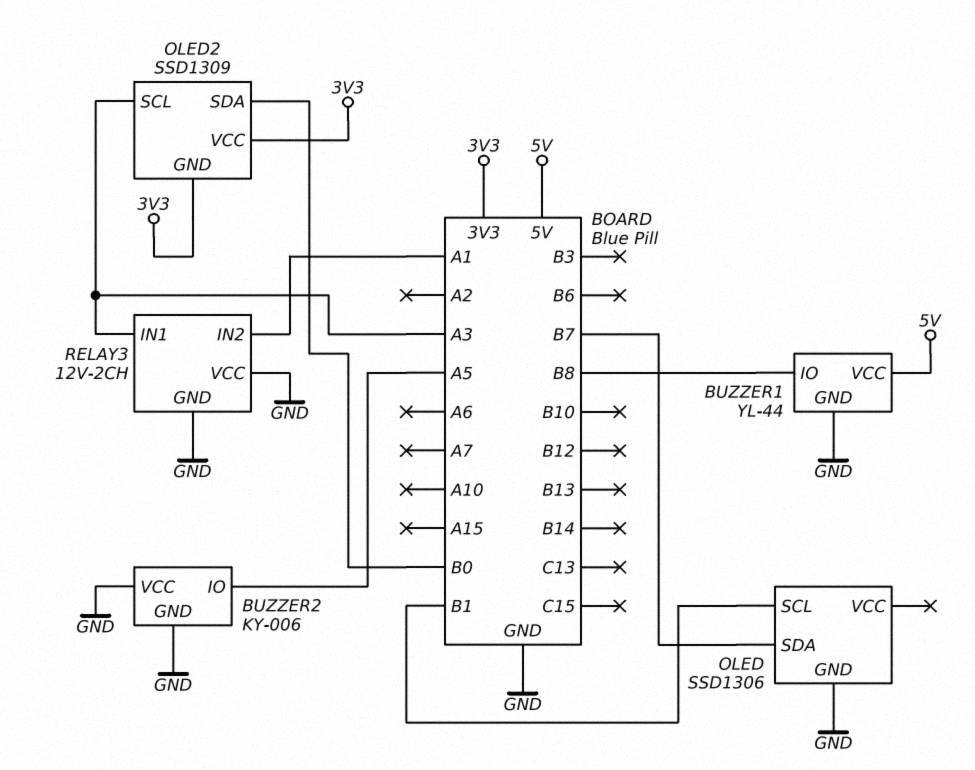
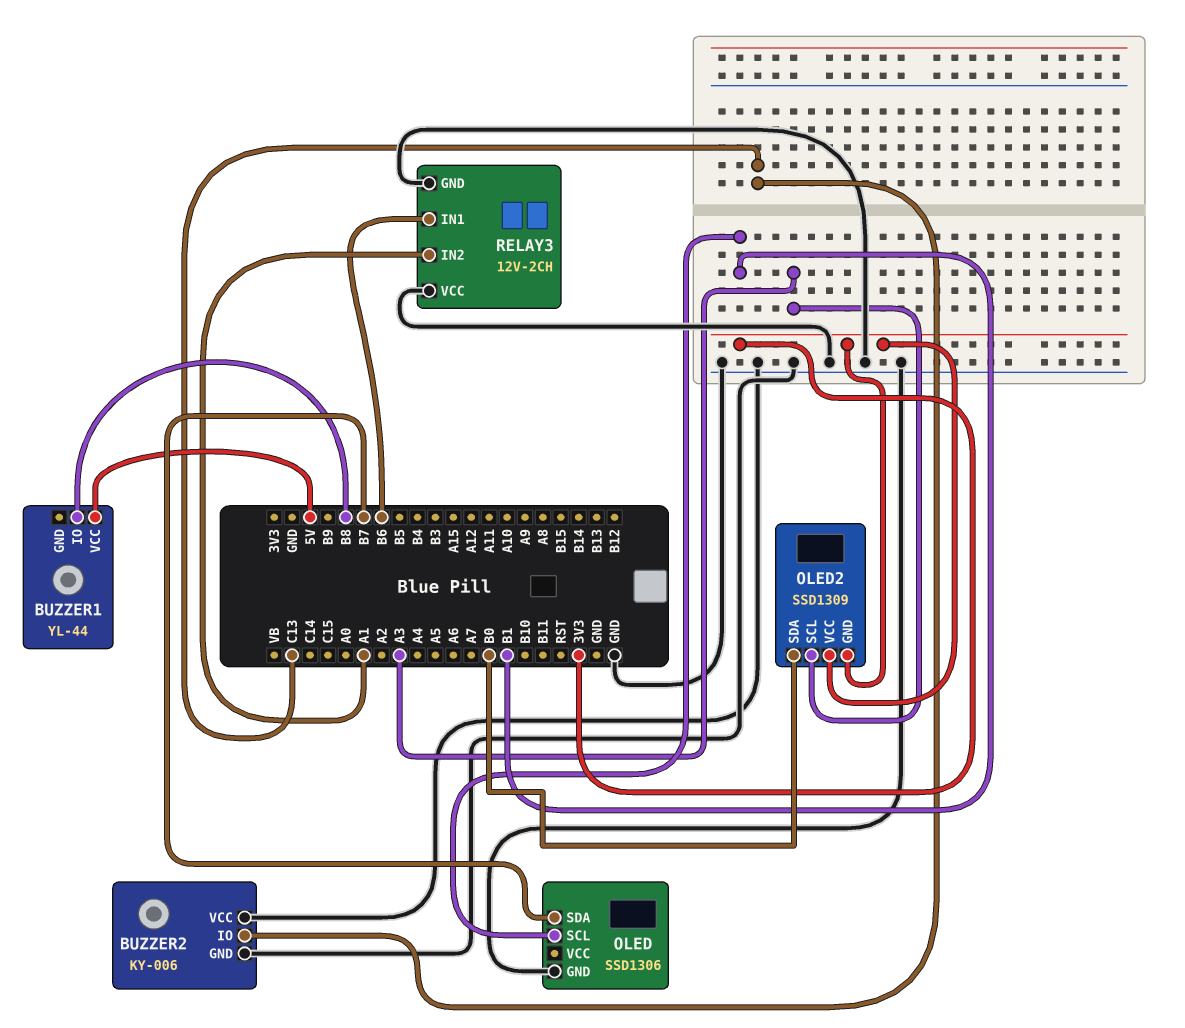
BUZZER1 pin GND: GND -> none
BUZZER2 pin IO: A5 -> C13
RELAY3 pin IN1: A3 -> B6

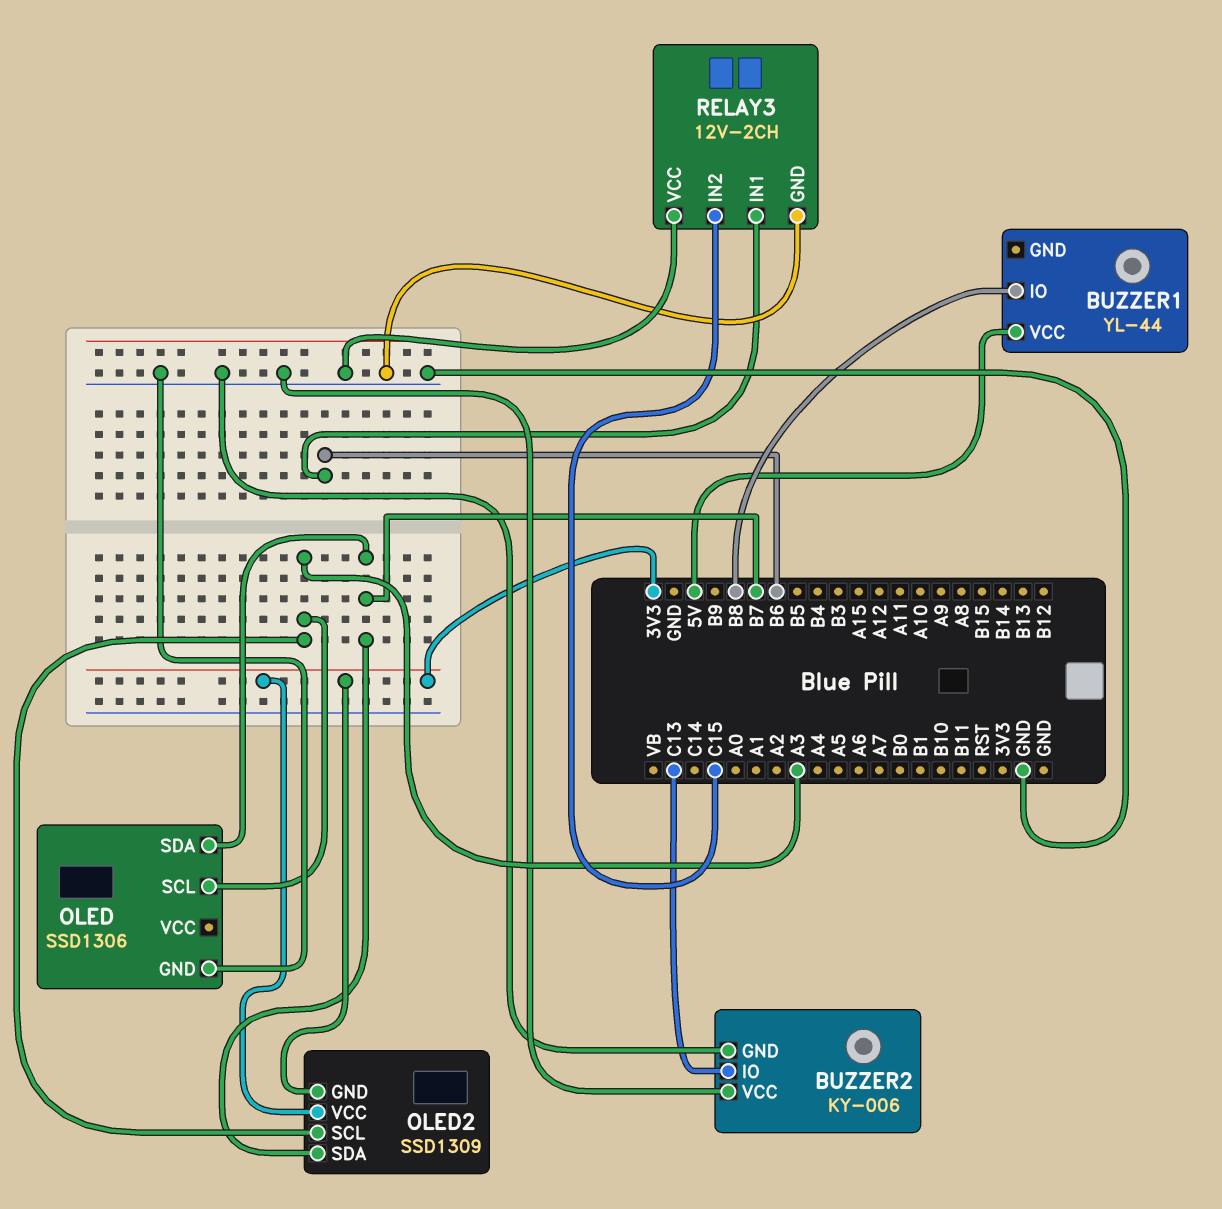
OLED pin SCL: B1 -> A3
OLED2 pin SDA: B0 -> B7
RELAY3 pin IN2: A1 -> C15

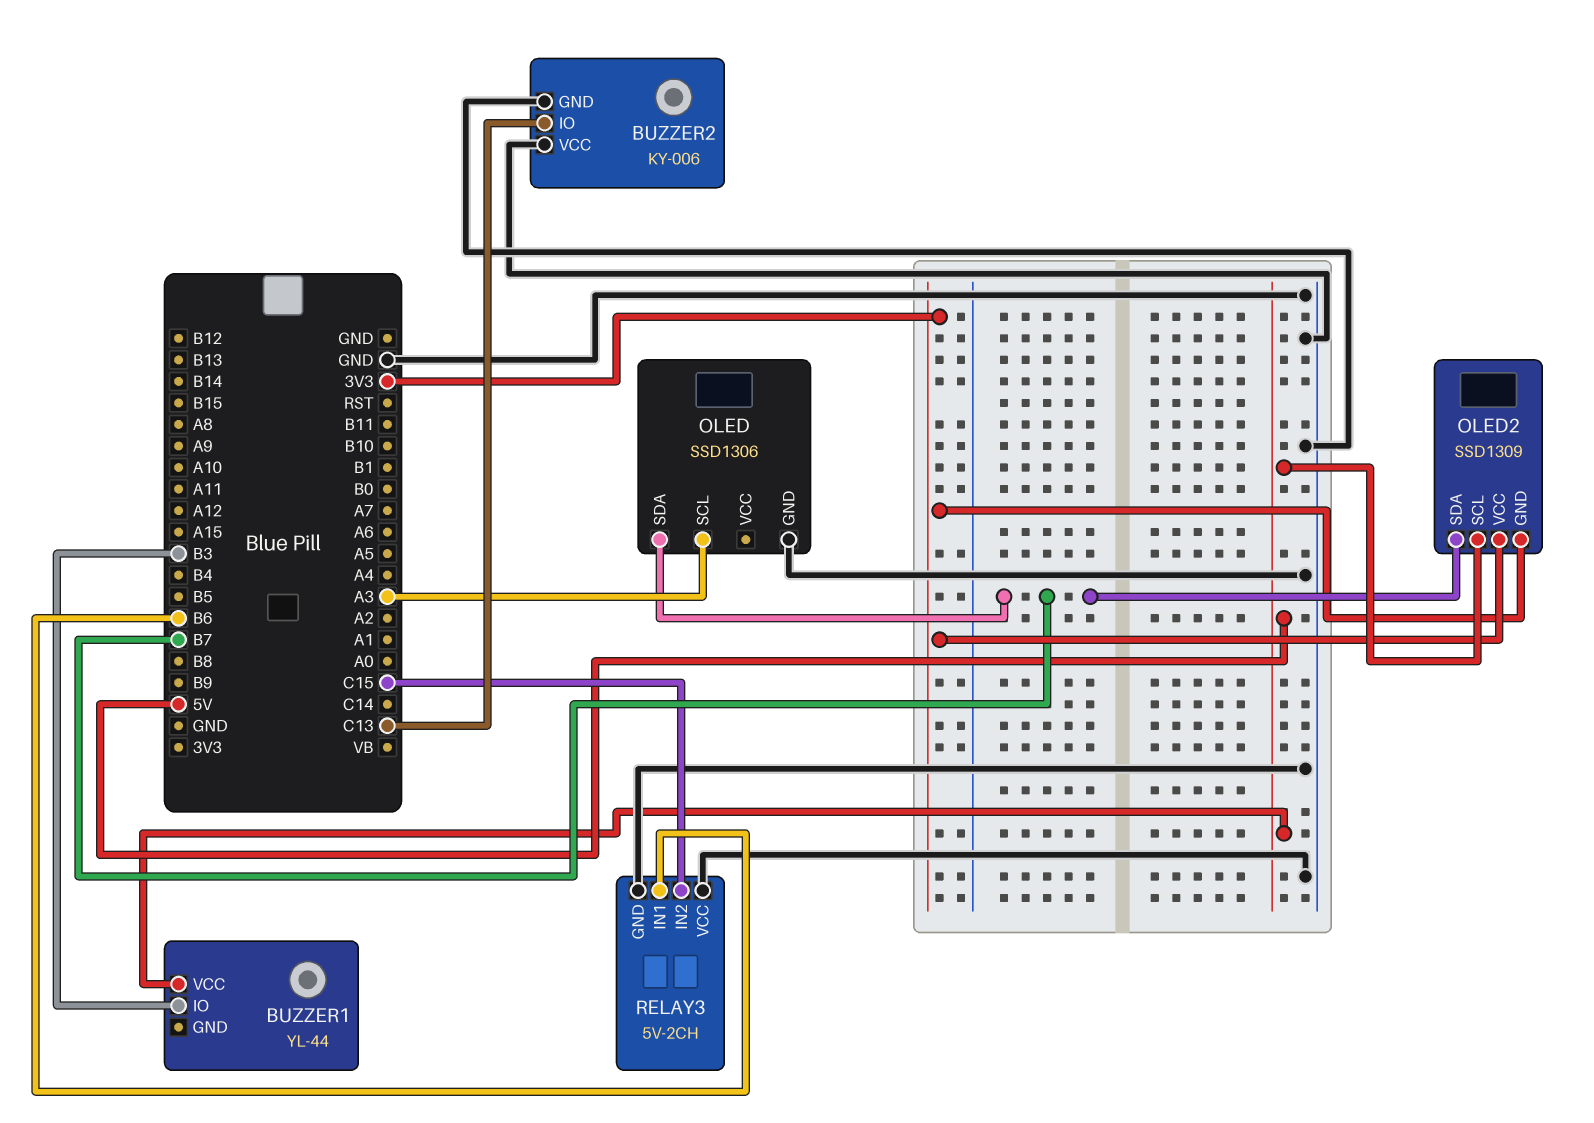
BUZZER1 pin IO: B8 -> B3
OLED2 pin SCL: A3 -> 5V
RELAY3: 12V-2CH -> 5V-2CH

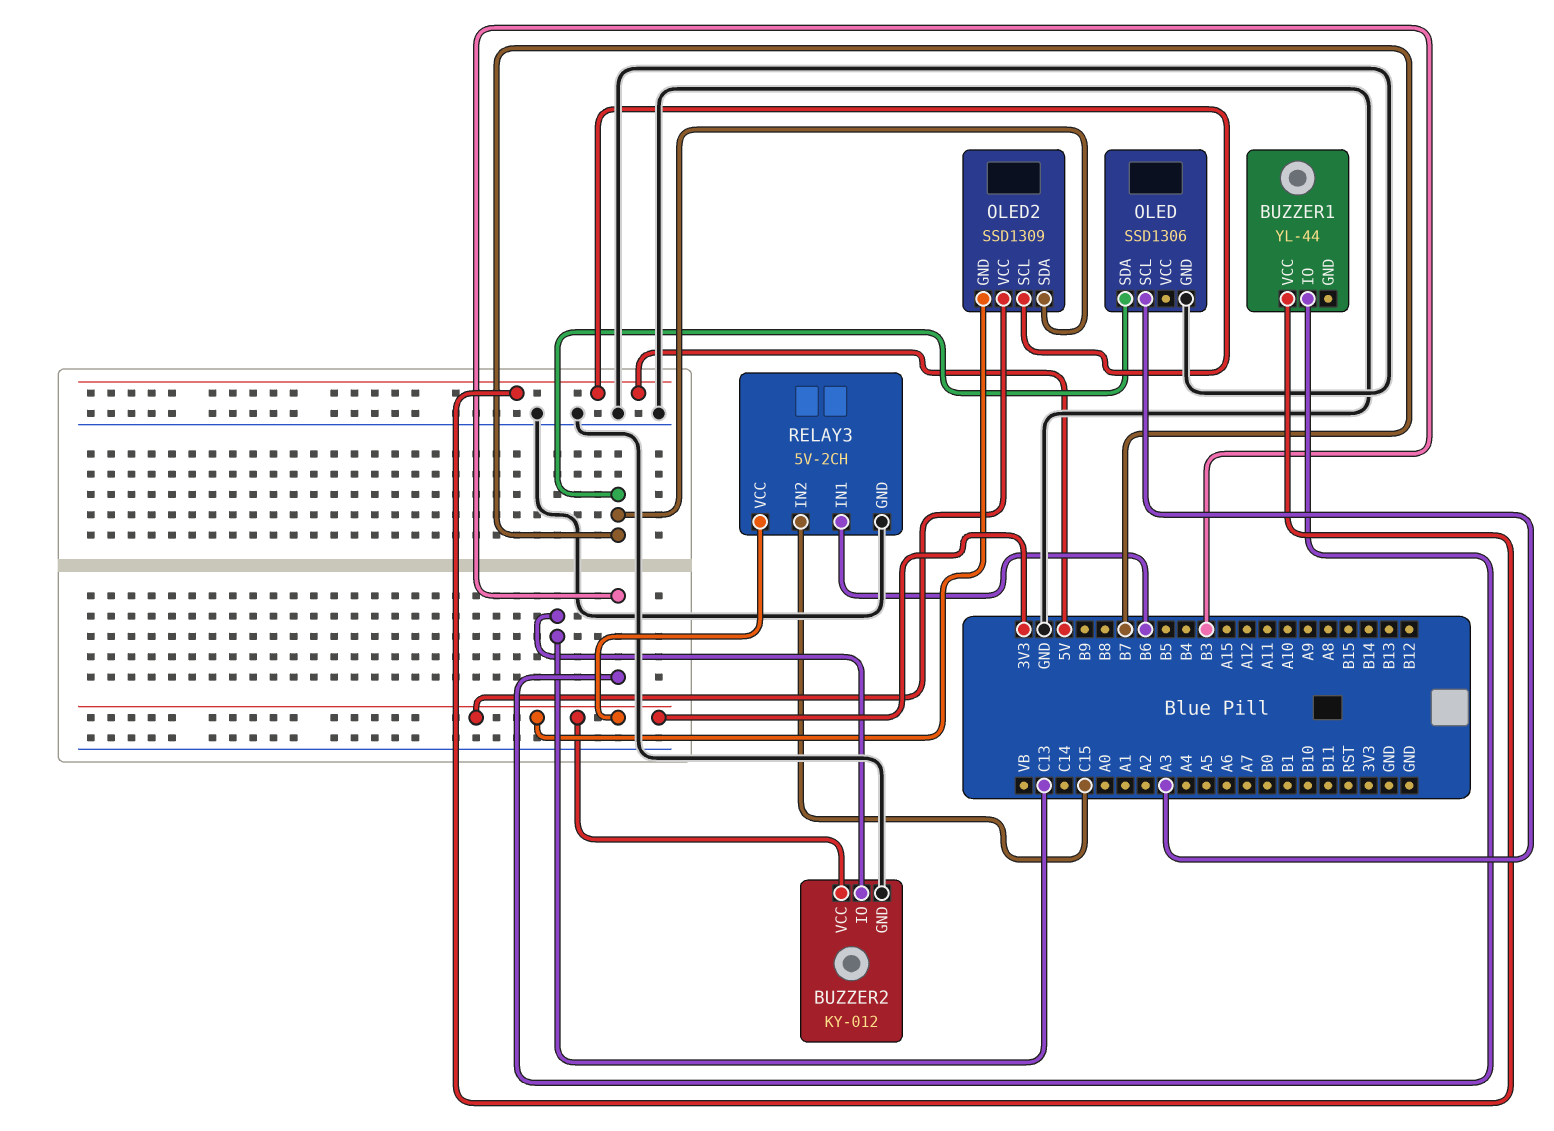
BUZZER2: KY-006 -> KY-012
BUZZER2 pin VCC: GND -> 3V3
RELAY3 pin VCC: GND -> 3V3

